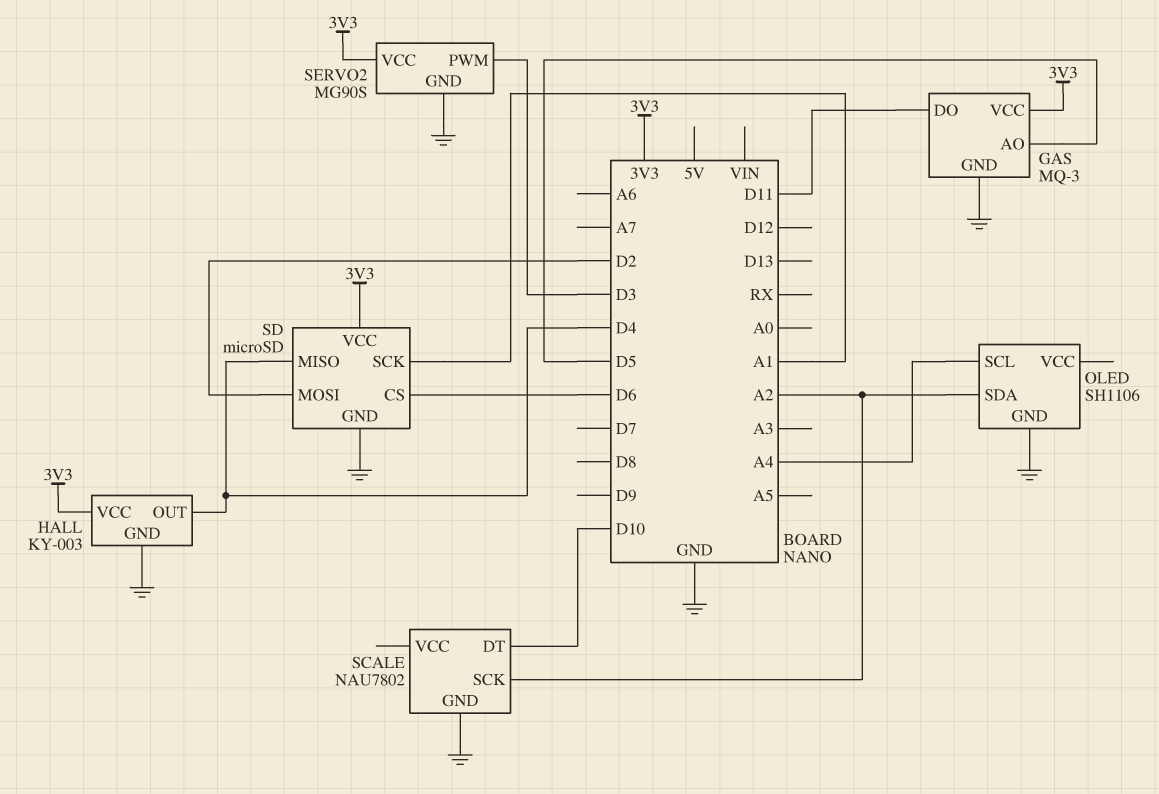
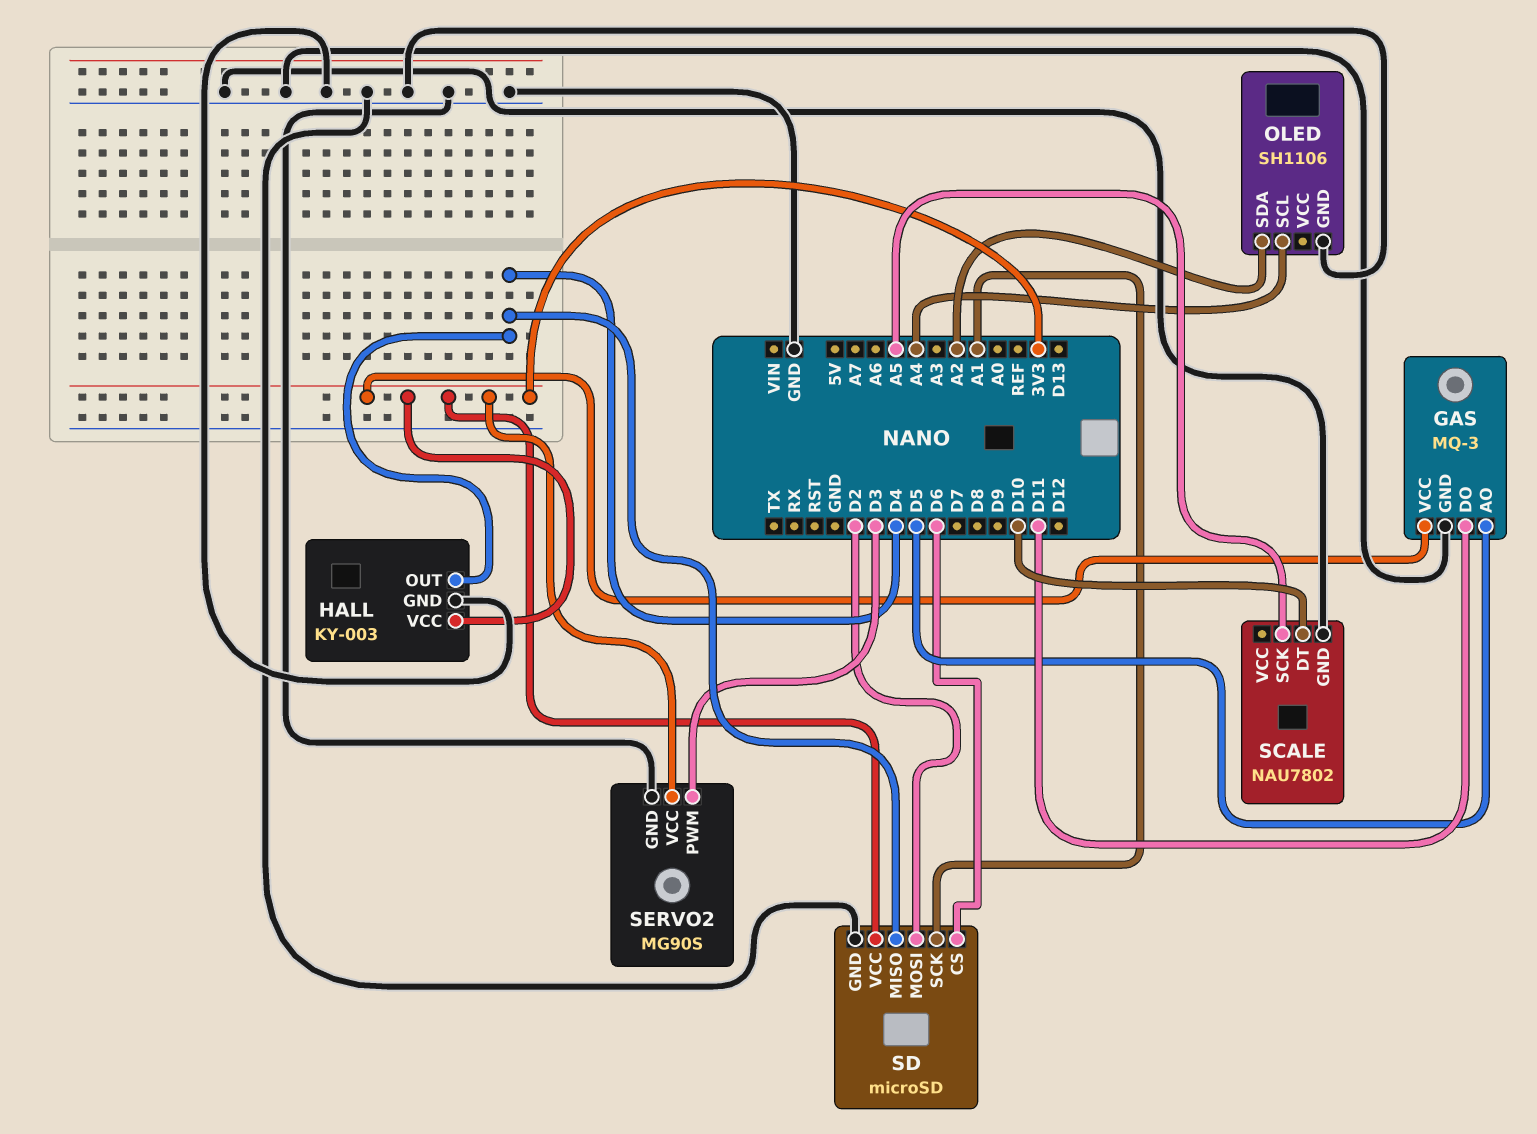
SCALE pin SCK: A2 -> A5

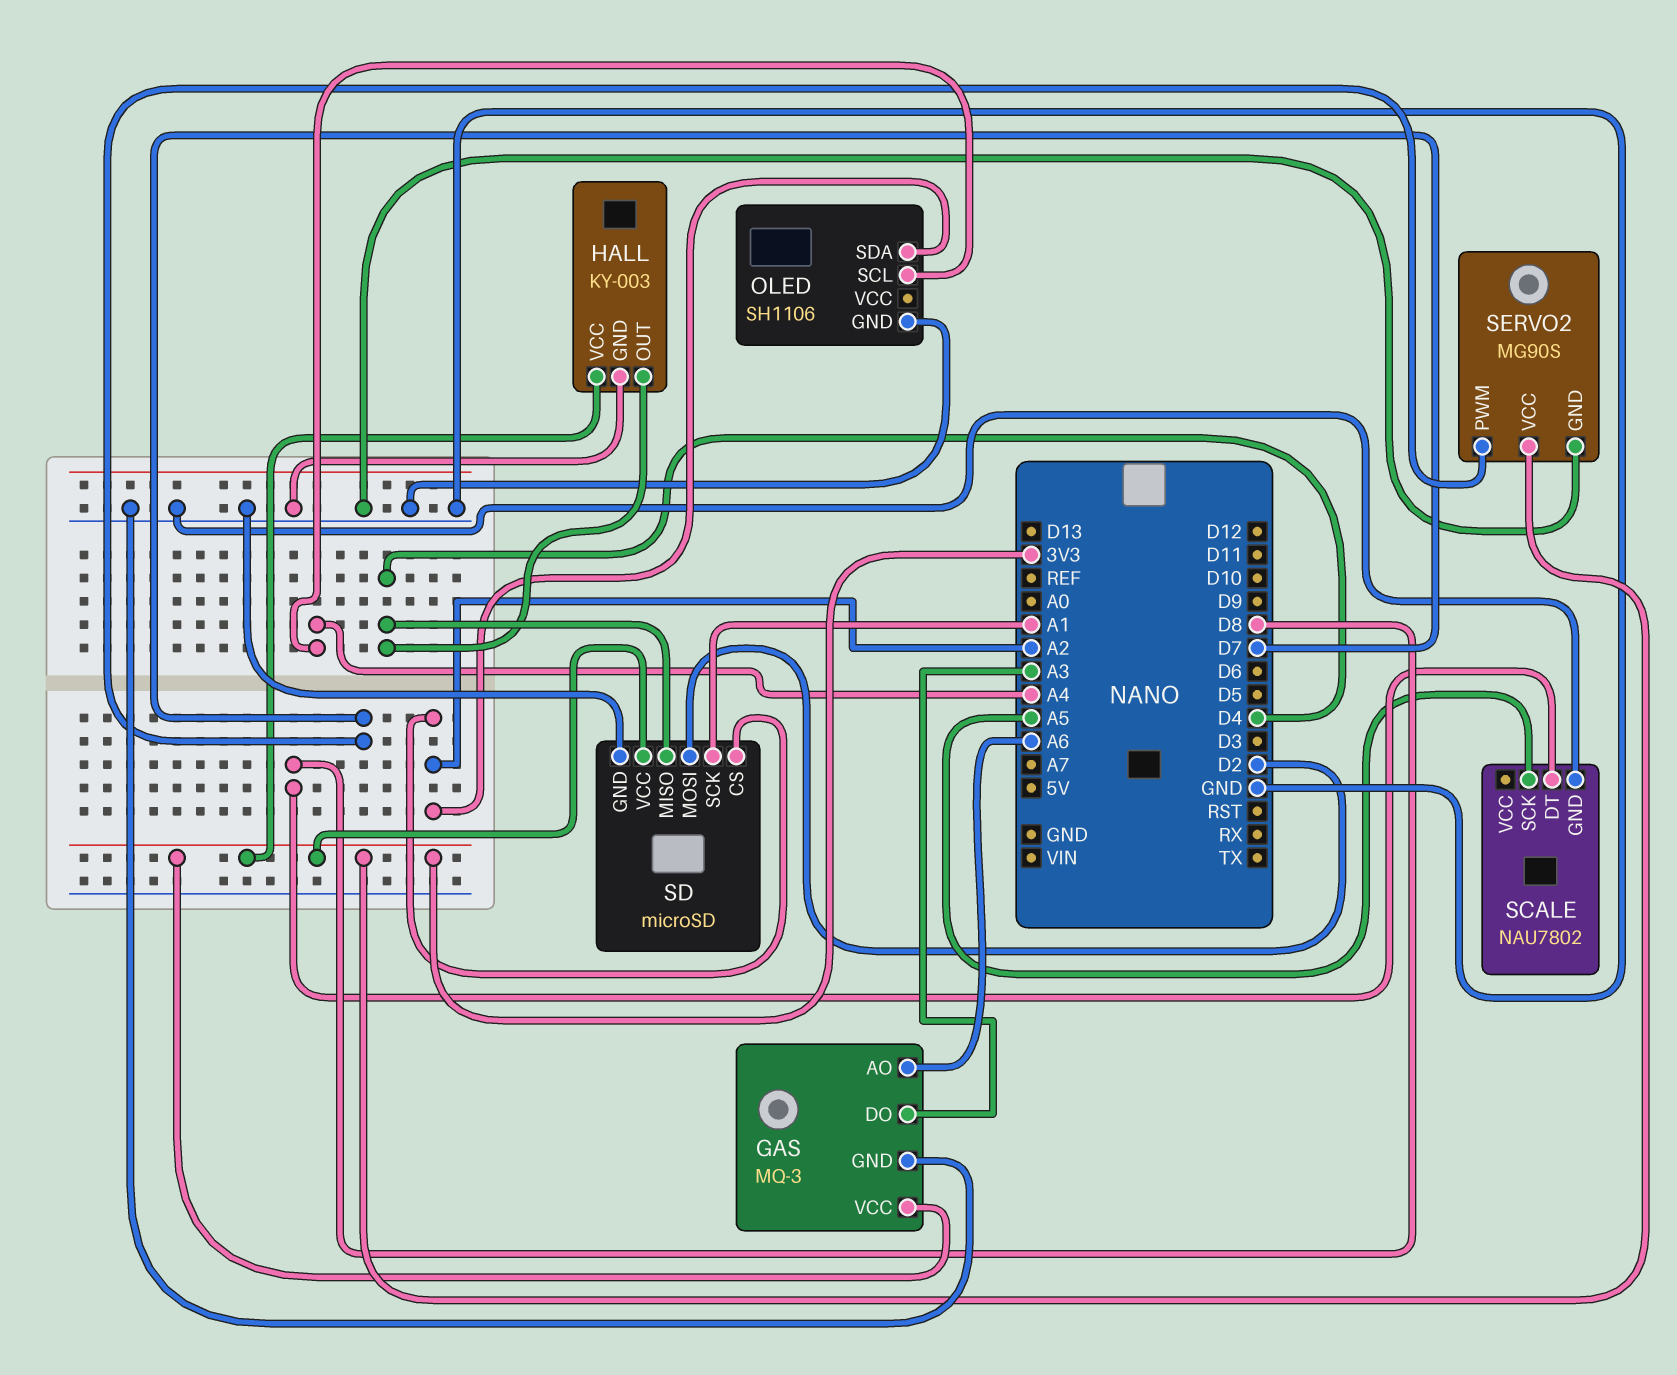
GAS pin AO: D5 -> A6
GAS pin DO: D11 -> A3
SCALE pin DT: D10 -> D8
SD pin CS: D6 -> A2
SERVO2 pin PWM: D3 -> D7

